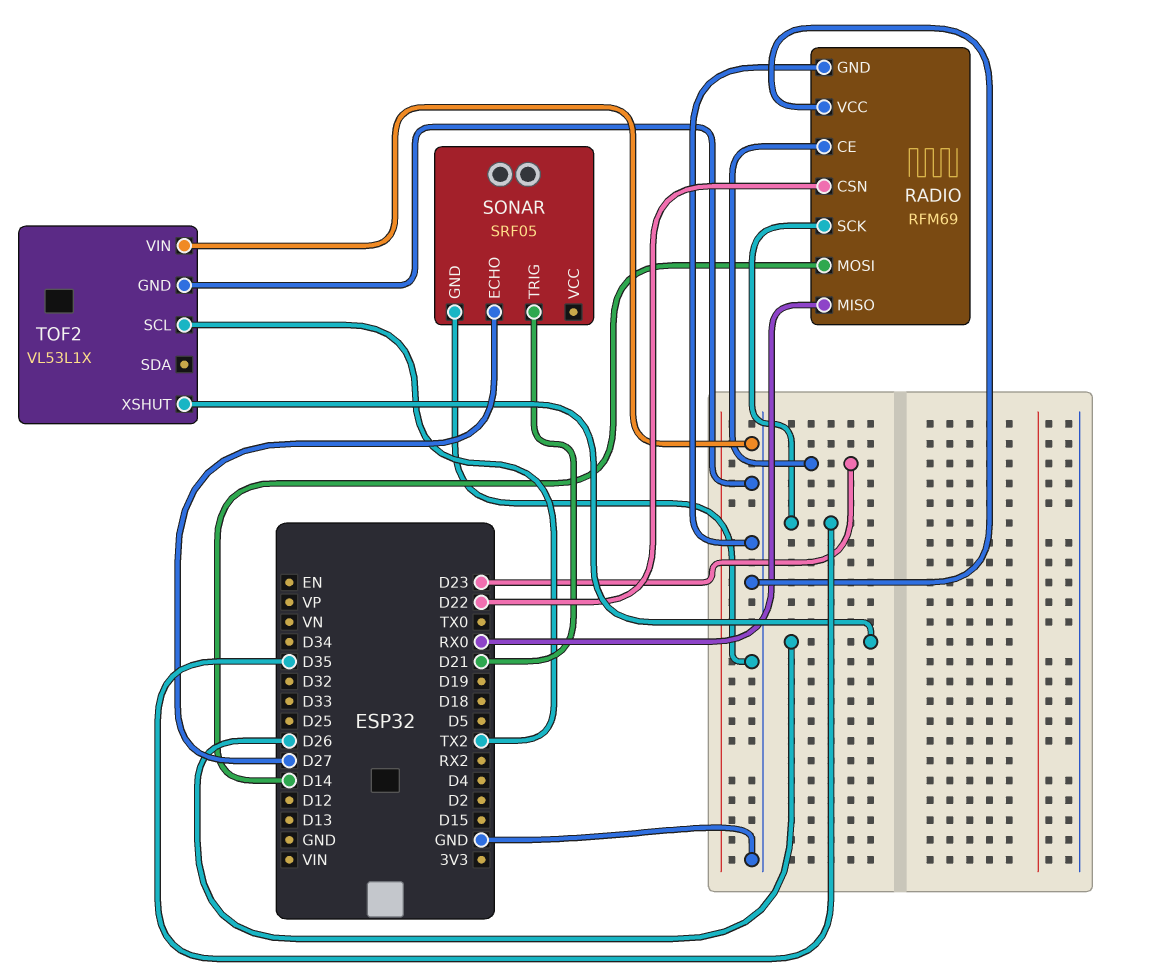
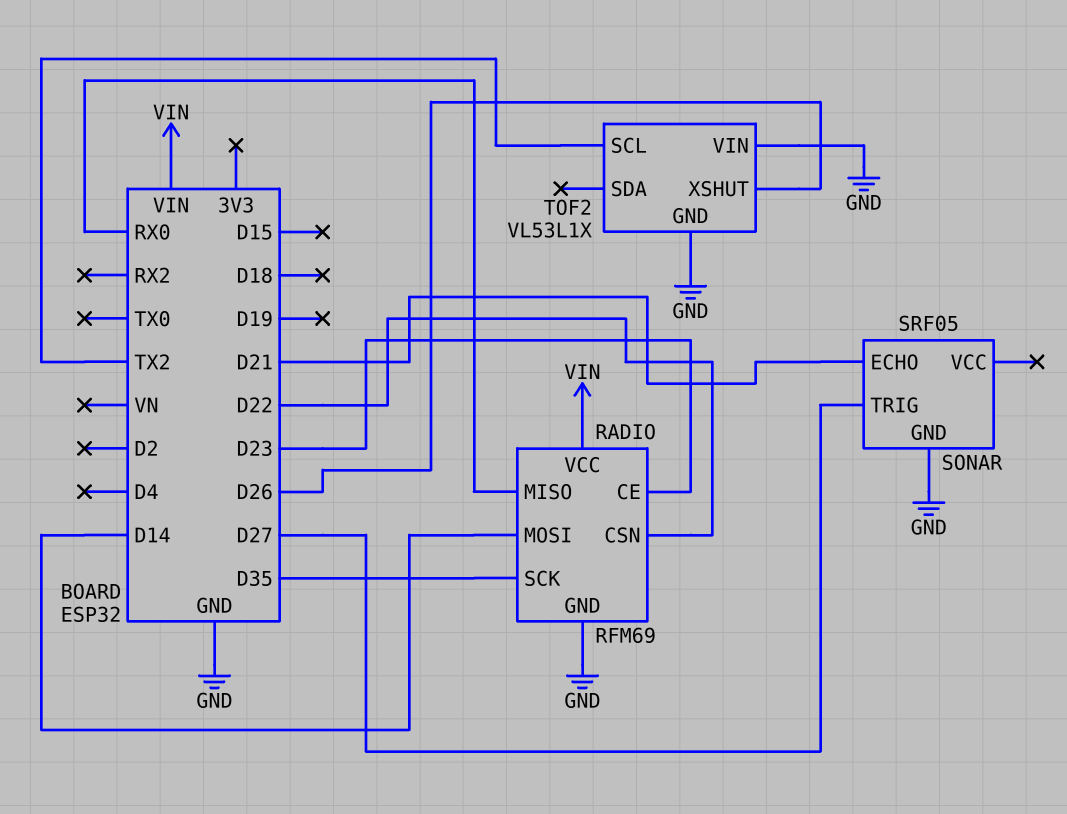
RADIO pin VCC: GND -> VIN
SONAR pin ECHO: D27 -> D21
SONAR pin TRIG: D21 -> D27

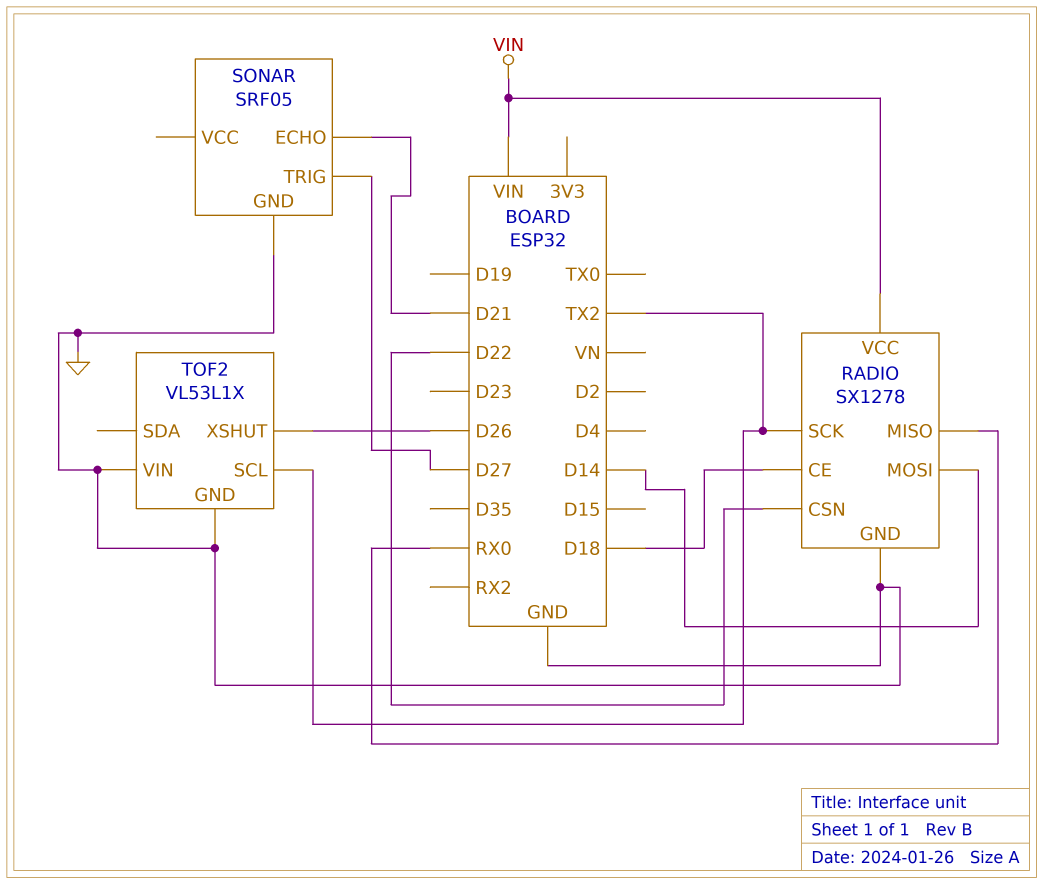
RADIO: RFM69 -> SX1278
RADIO pin CE: D23 -> D18
RADIO pin SCK: D35 -> TX2

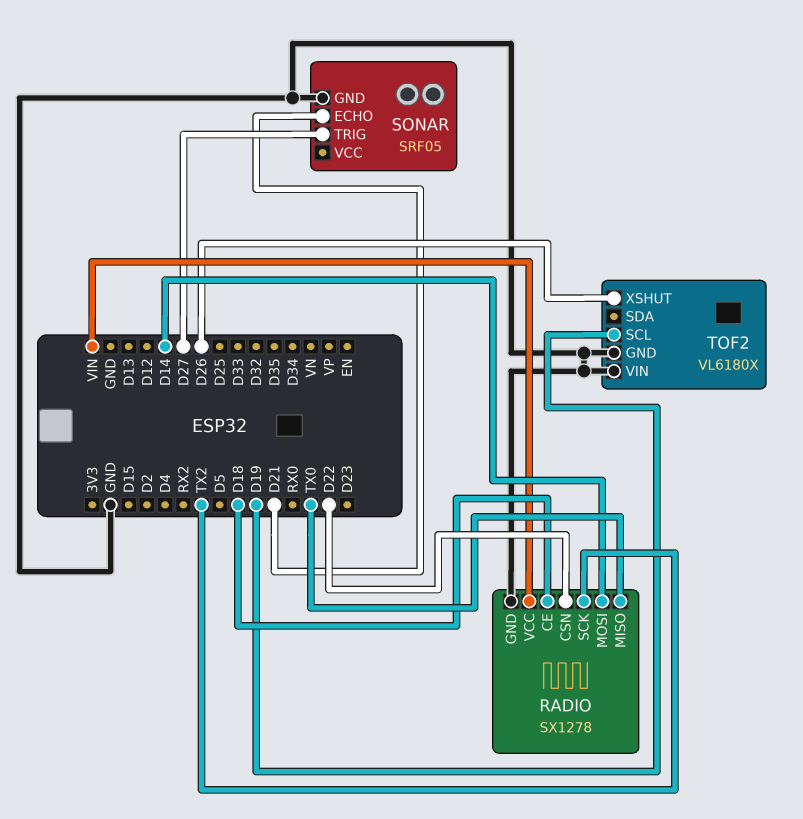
RADIO pin MISO: RX0 -> TX0
TOF2: VL53L1X -> VL6180X
TOF2 pin SCL: TX2 -> D19

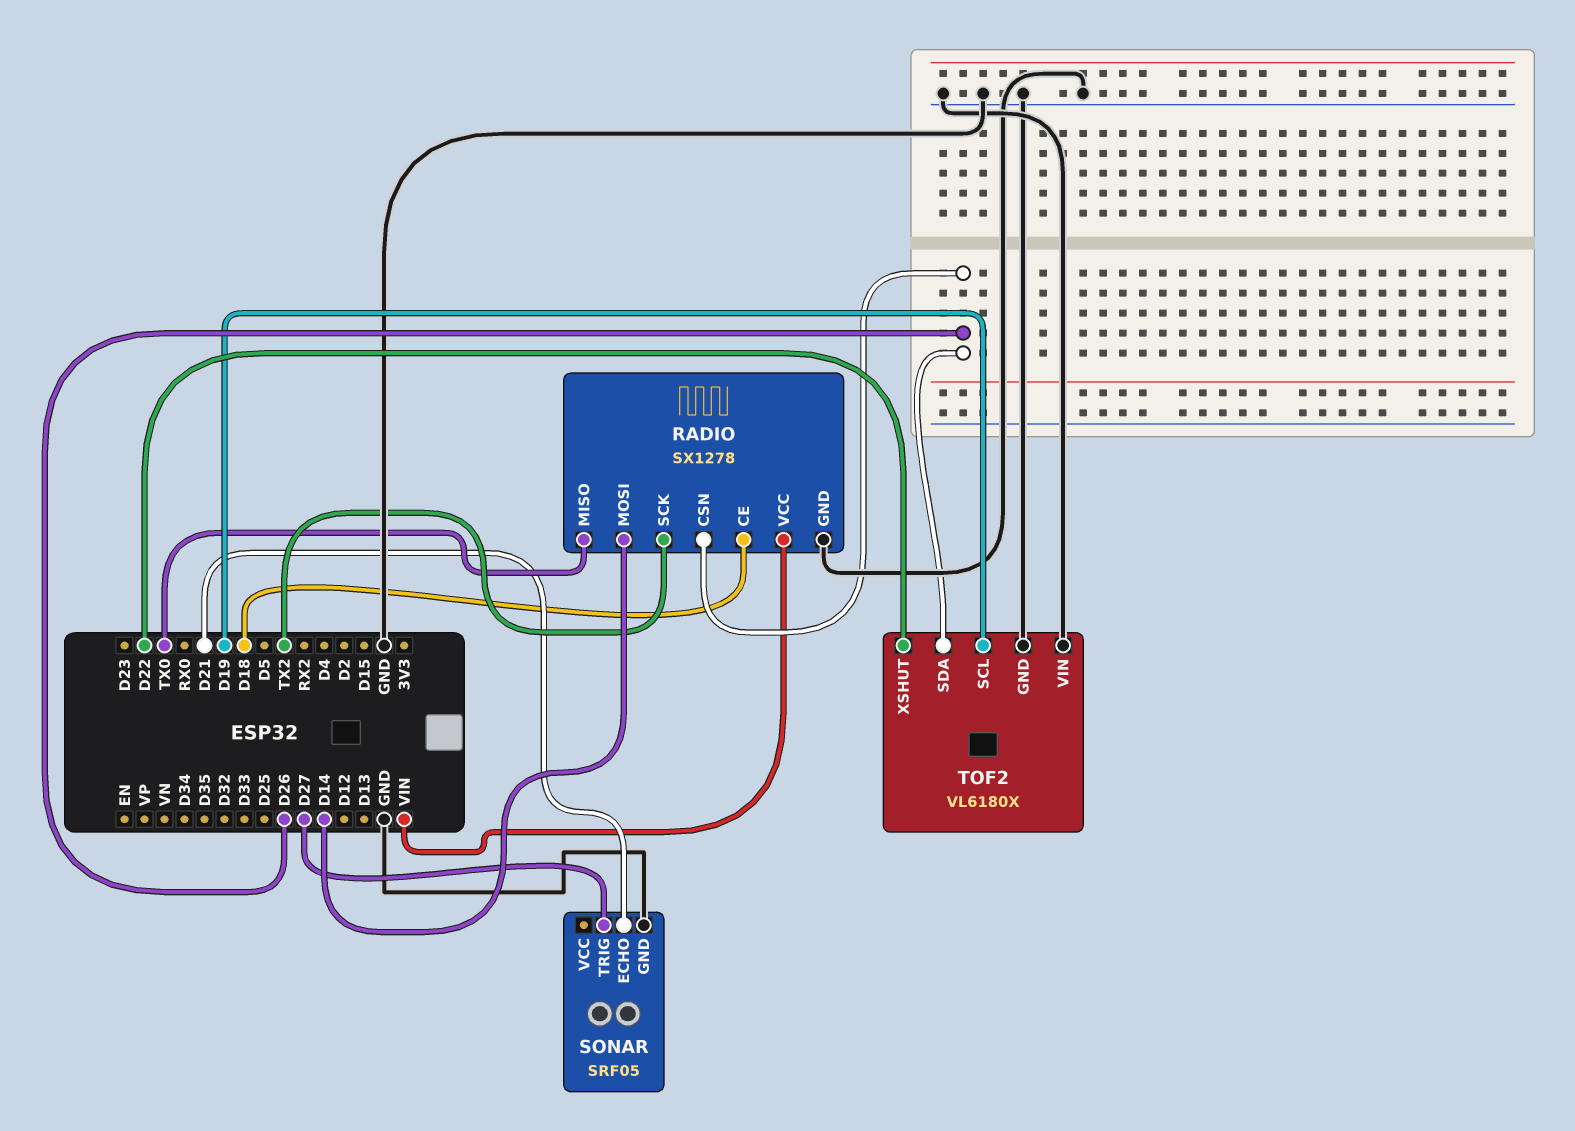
RADIO pin CSN: D22 -> D26
TOF2 pin SDA: none -> D26
TOF2 pin XSHUT: D26 -> D22

